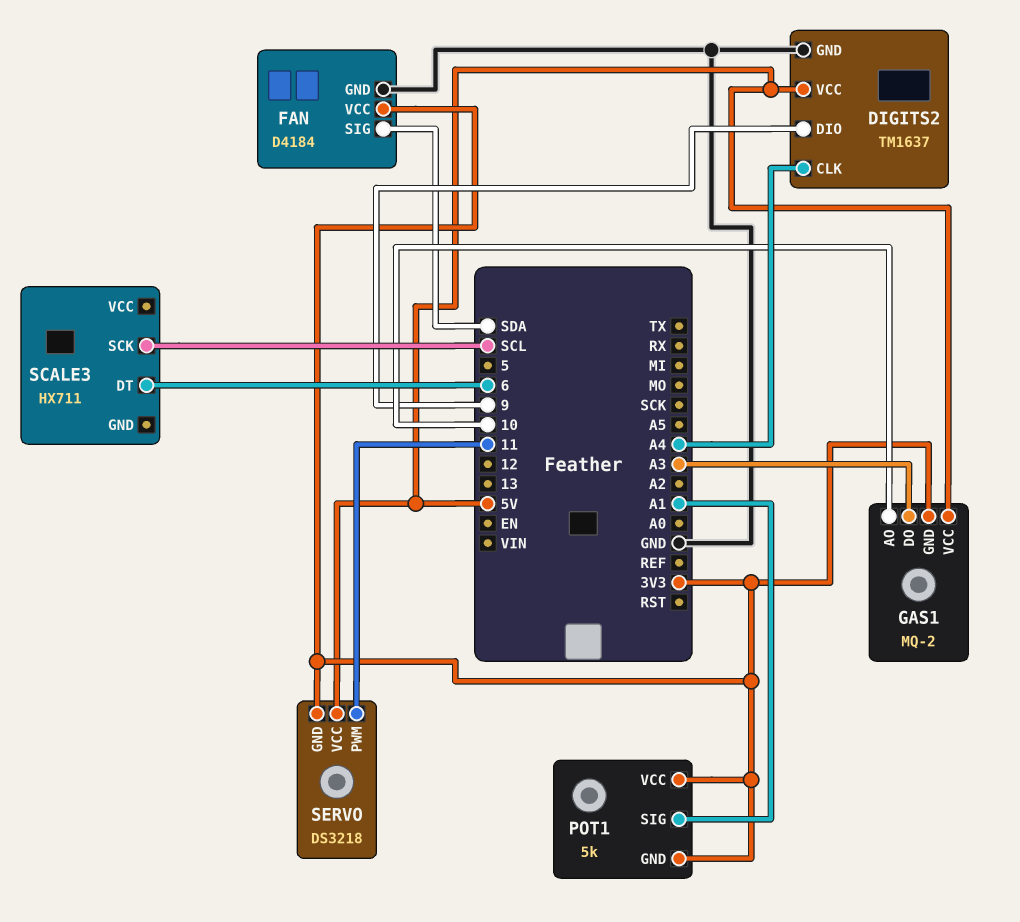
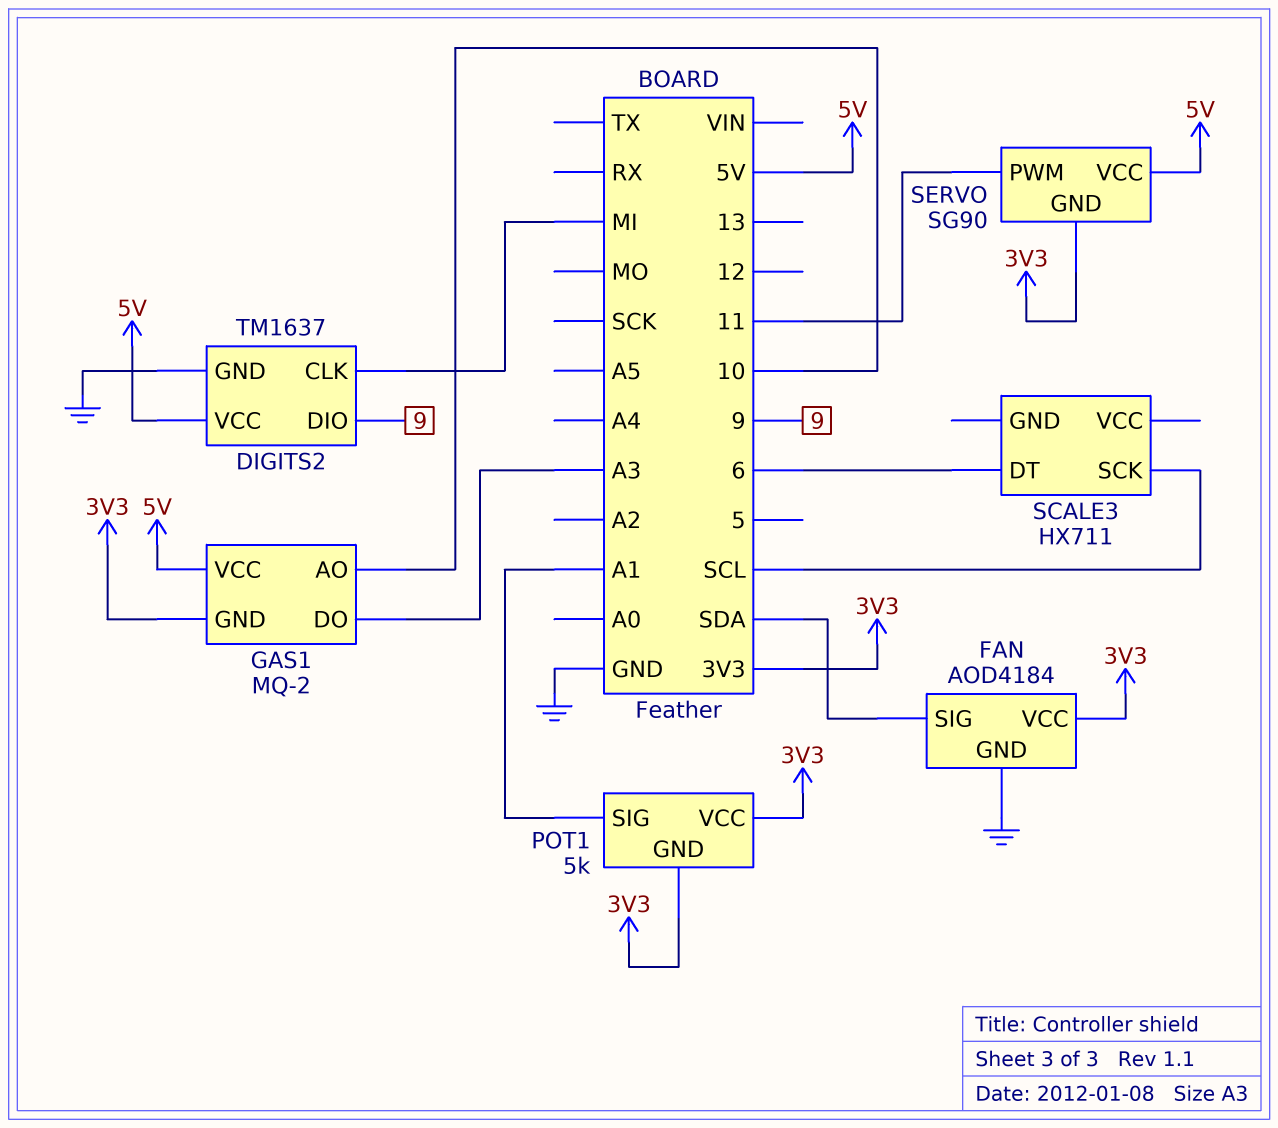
DIGITS2 pin CLK: A4 -> MI
FAN: D4184 -> AOD4184
SERVO: DS3218 -> SG90

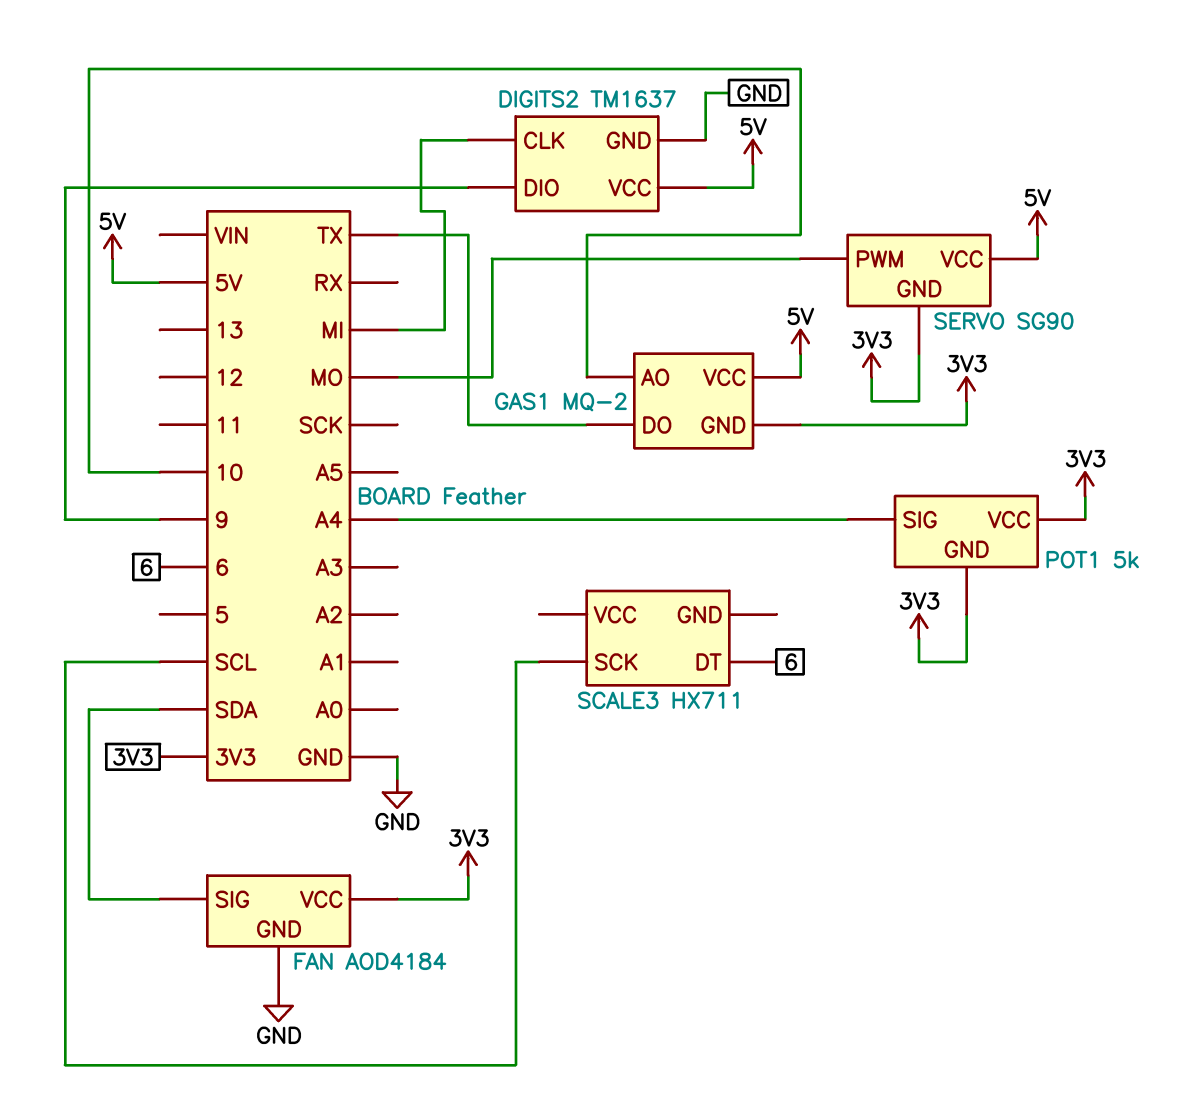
GAS1 pin DO: A3 -> TX
POT1 pin SIG: A1 -> A4
SERVO pin PWM: 11 -> MO

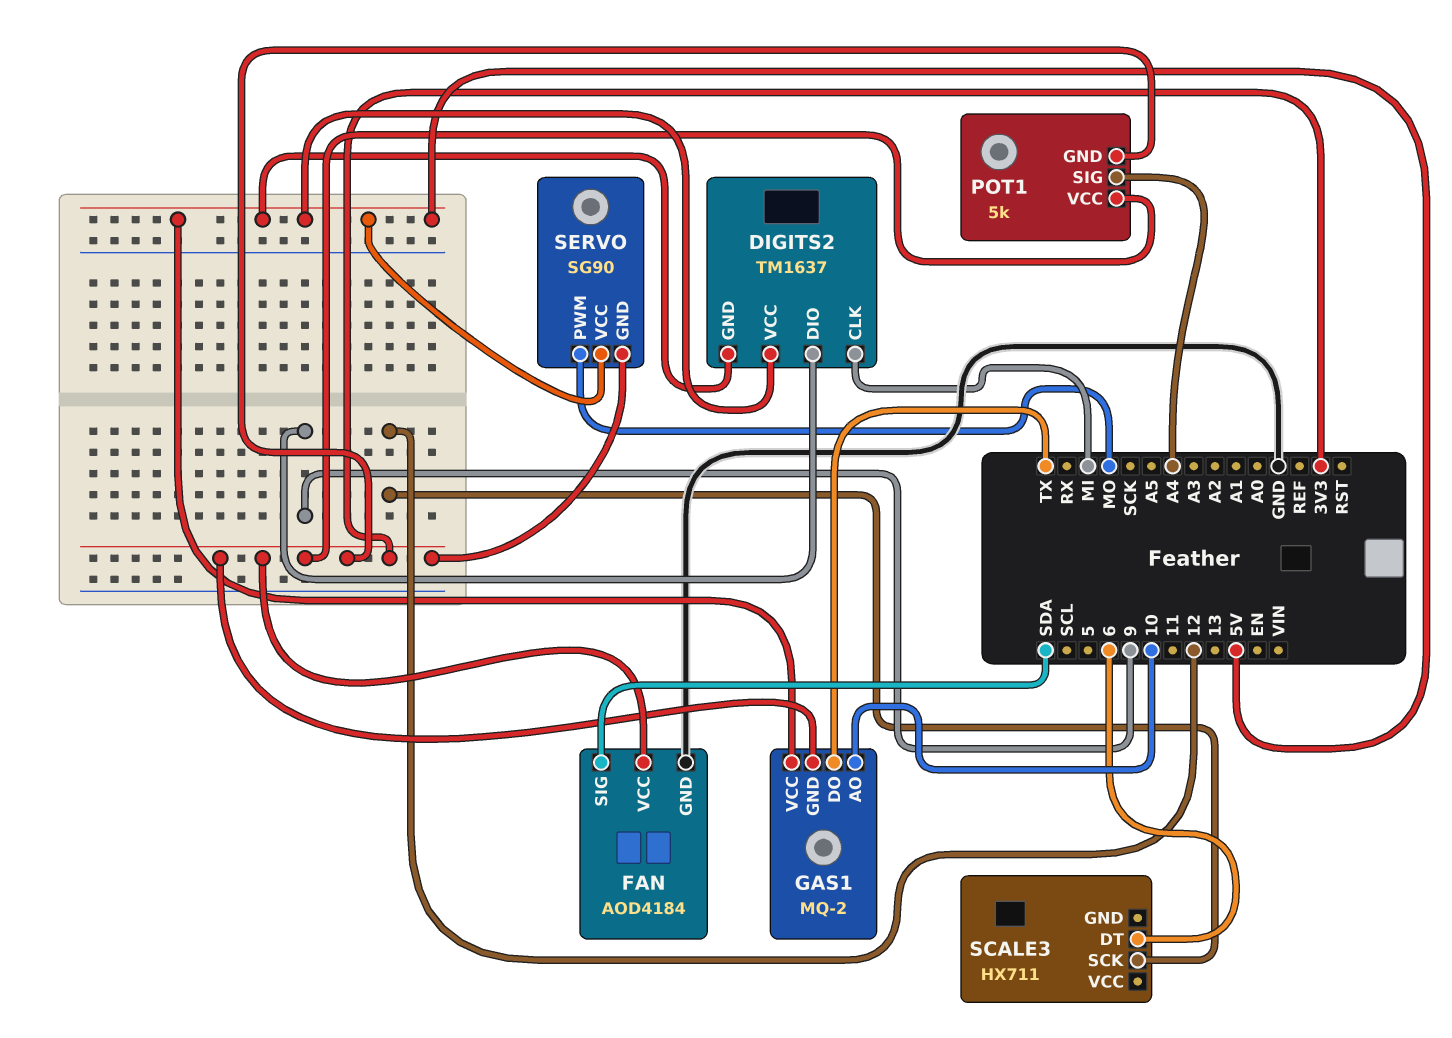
DIGITS2 pin GND: GND -> 5V
SCALE3 pin SCK: SCL -> 12

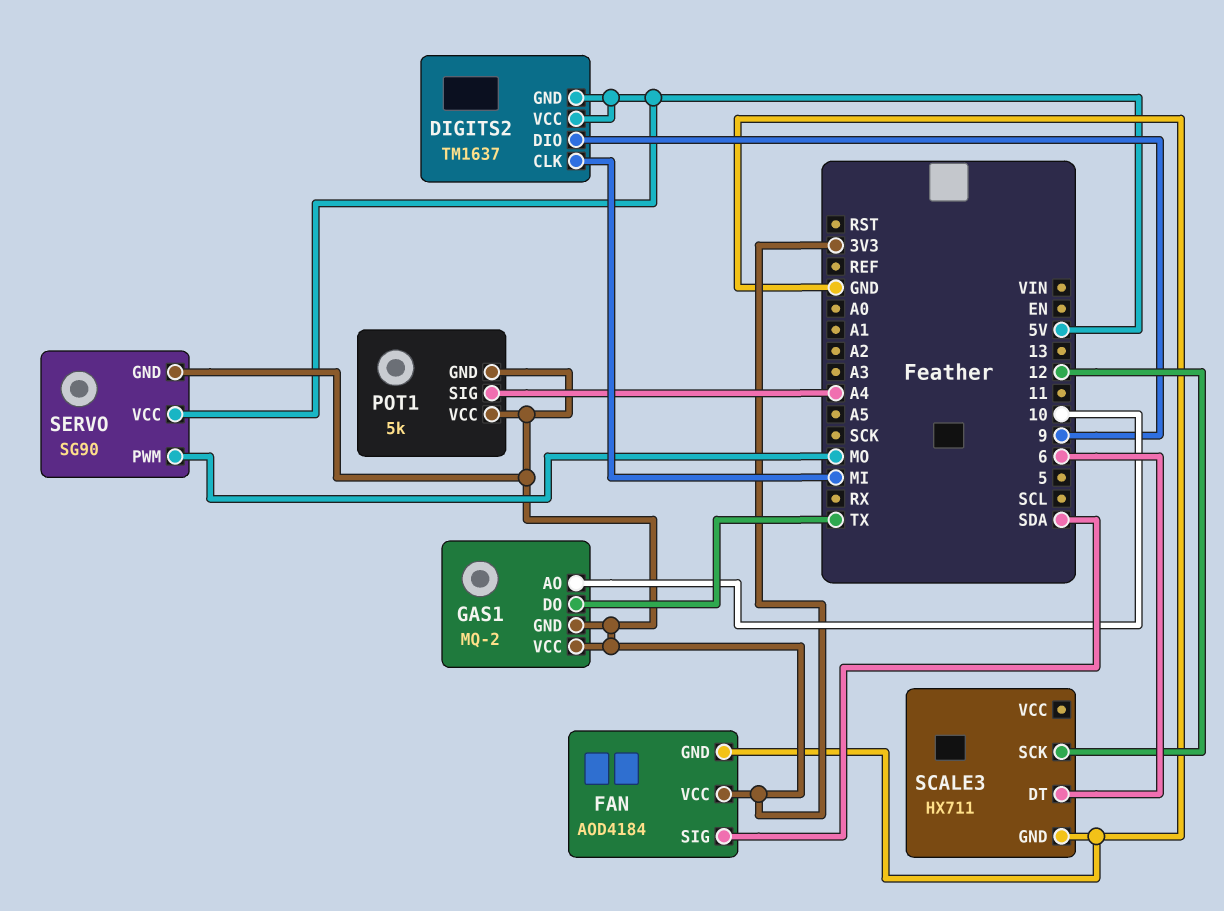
GAS1 pin VCC: 5V -> 3V3
SCALE3 pin GND: none -> GND

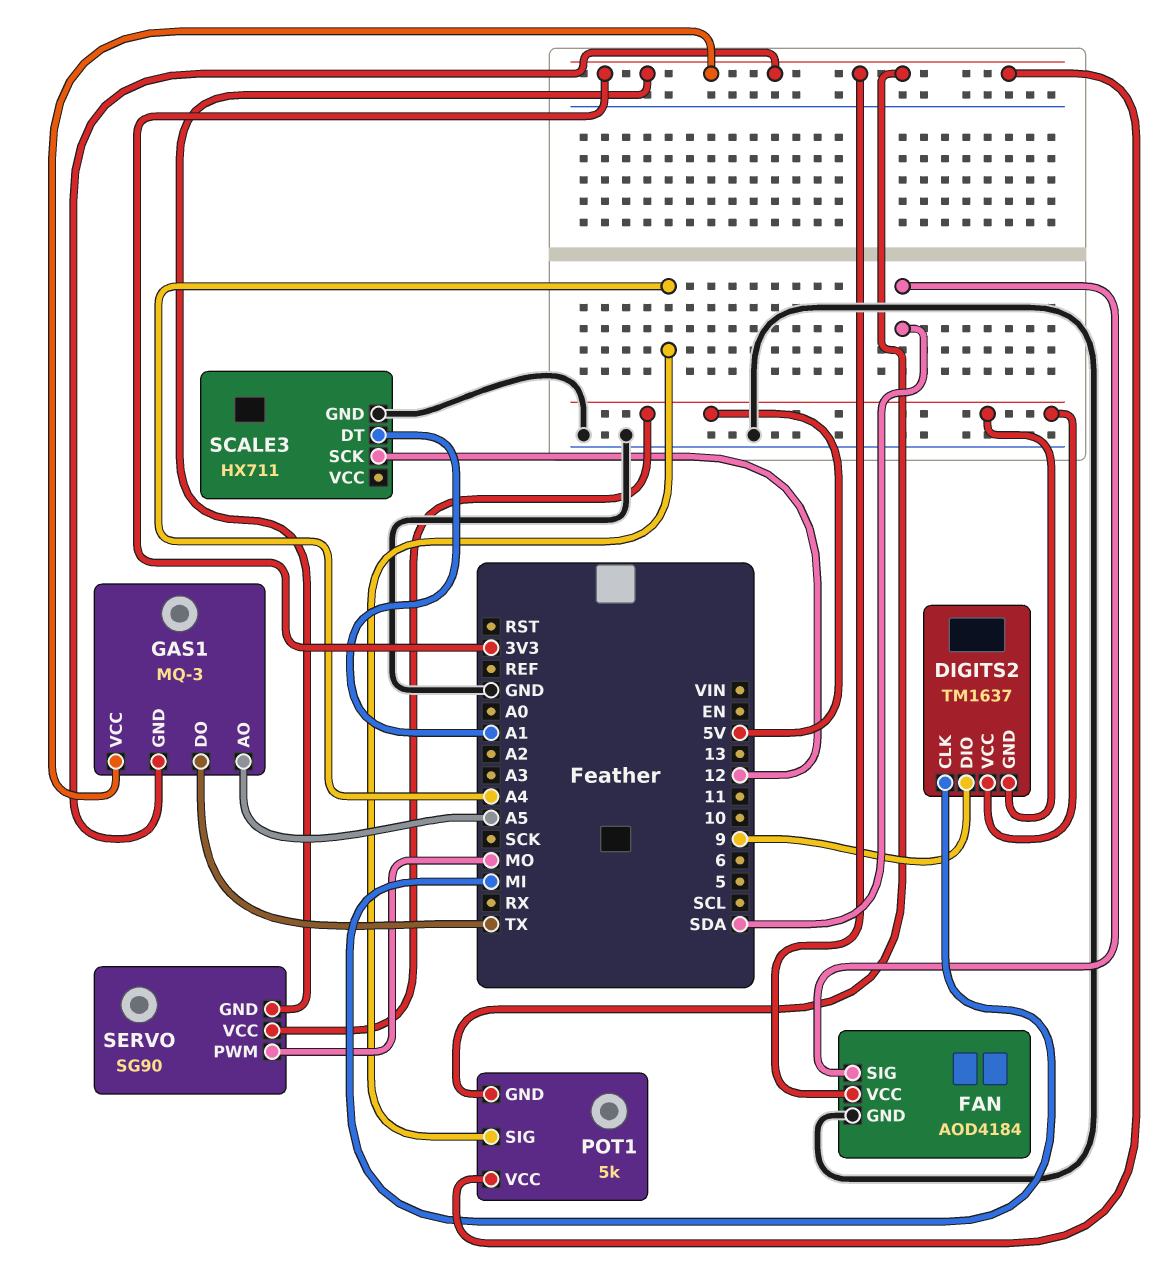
GAS1: MQ-2 -> MQ-3
GAS1 pin AO: 10 -> A5
SCALE3 pin DT: 6 -> A1

